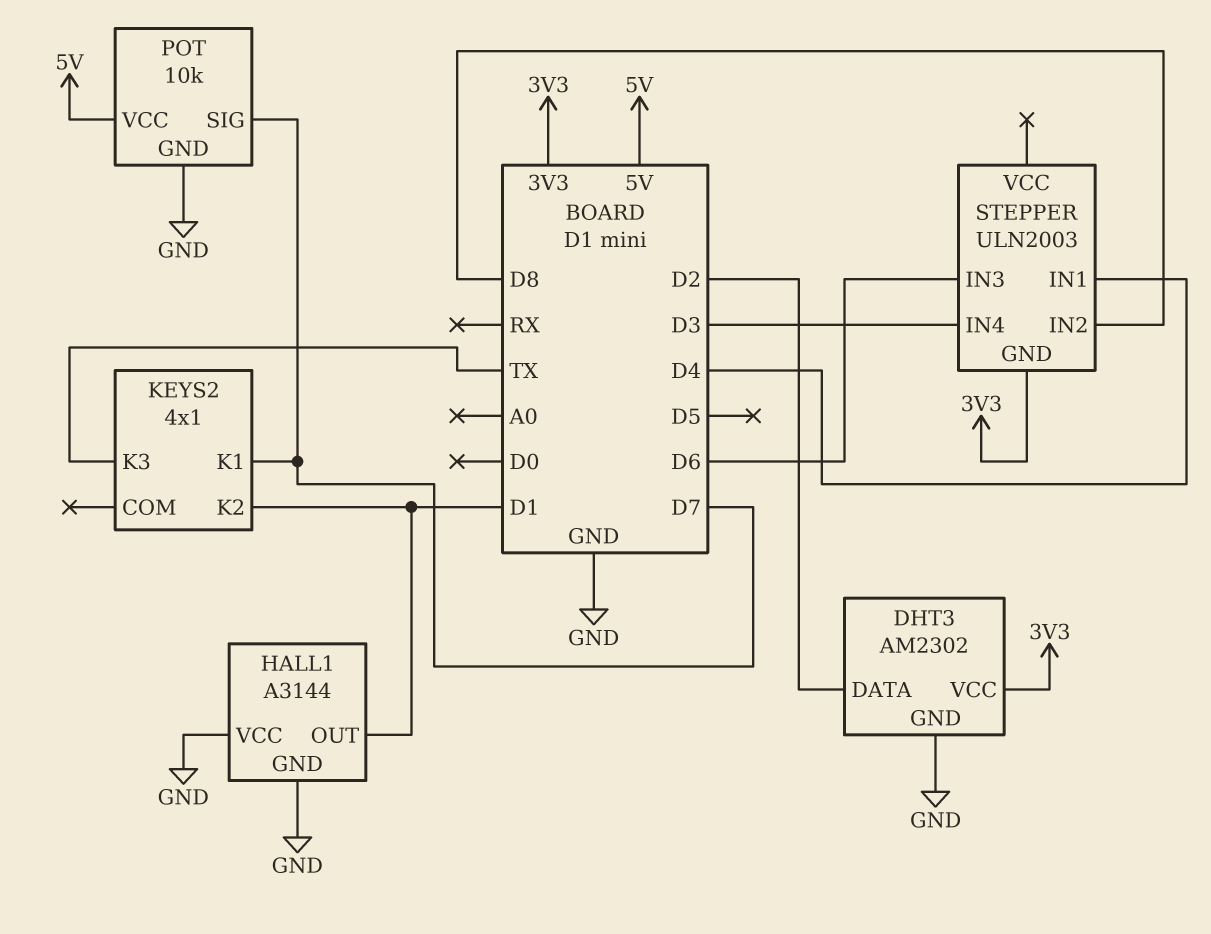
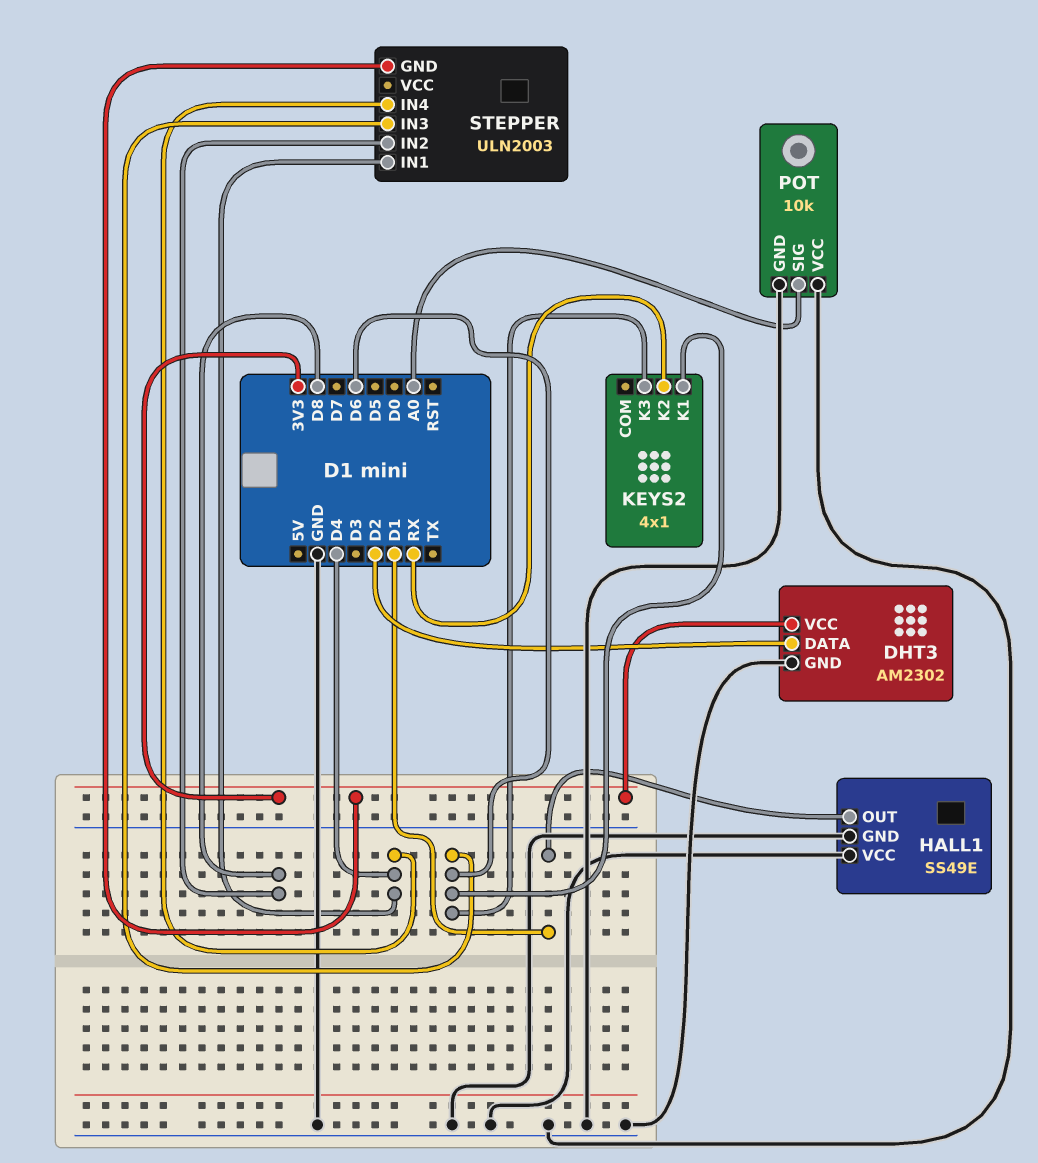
HALL1: A3144 -> SS49E
KEYS2 pin K1: D7 -> D6
KEYS2 pin K2: D1 -> RX
KEYS2 pin K3: TX -> D6
POT pin SIG: D7 -> A0
POT pin VCC: 5V -> GND
STEPPER pin IN4: D3 -> D4

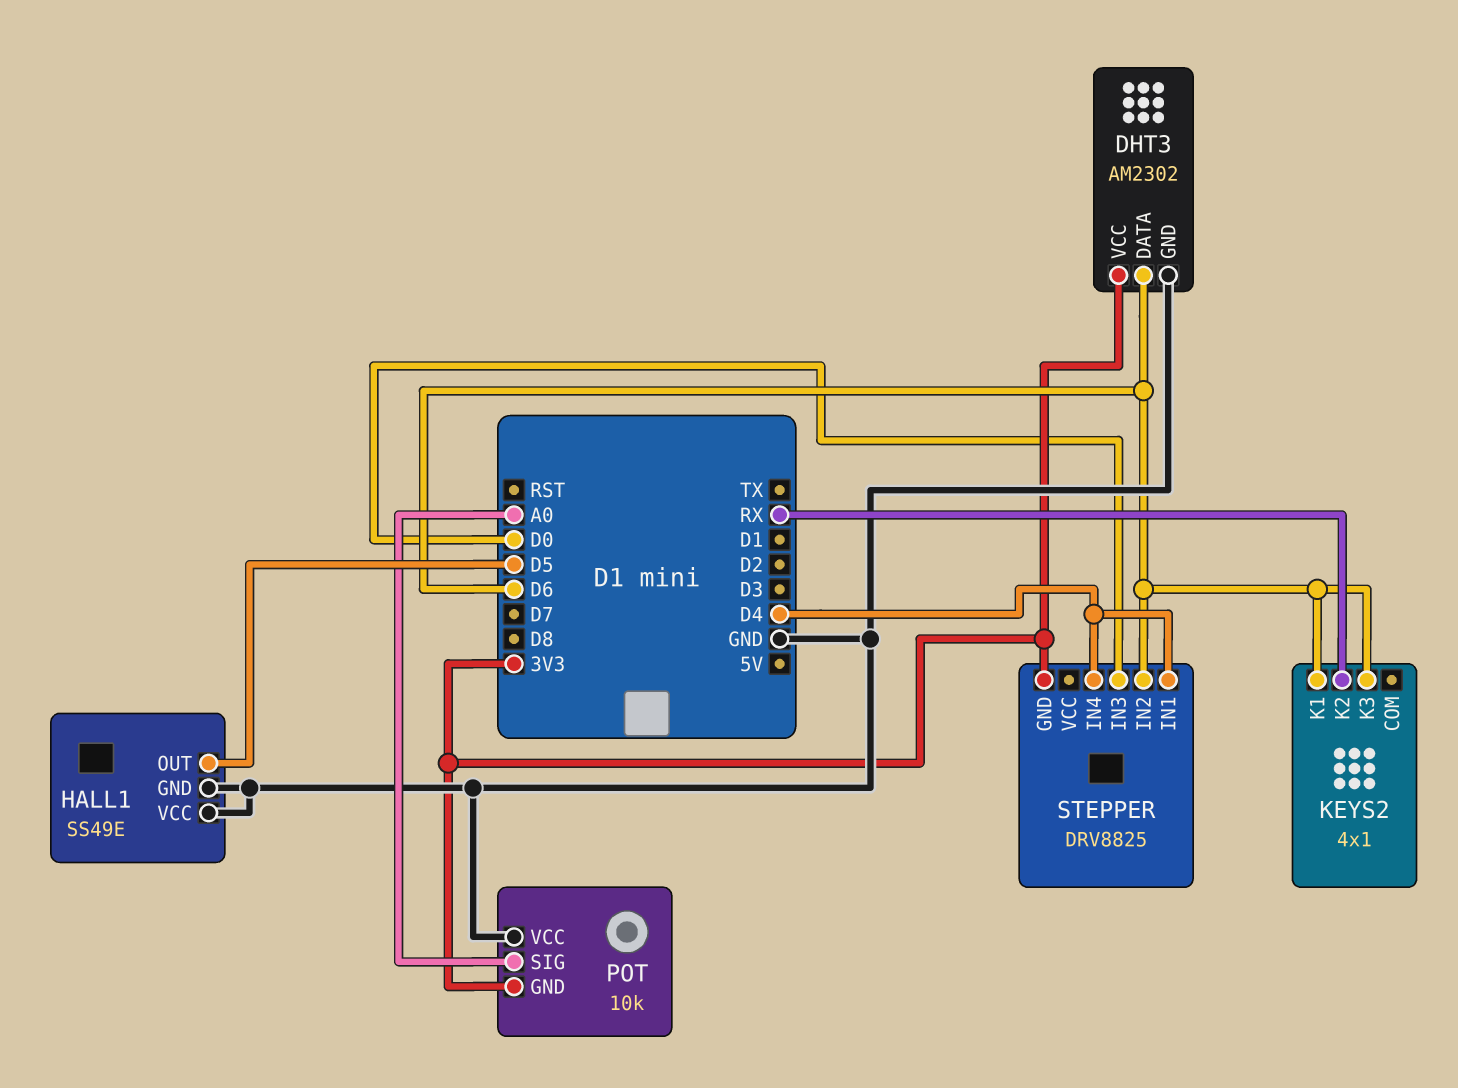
DHT3 pin DATA: D2 -> D6
HALL1 pin OUT: D1 -> D5
POT pin GND: GND -> 3V3
STEPPER: ULN2003 -> DRV8825
STEPPER pin IN2: D8 -> D6
STEPPER pin IN3: D6 -> D0

